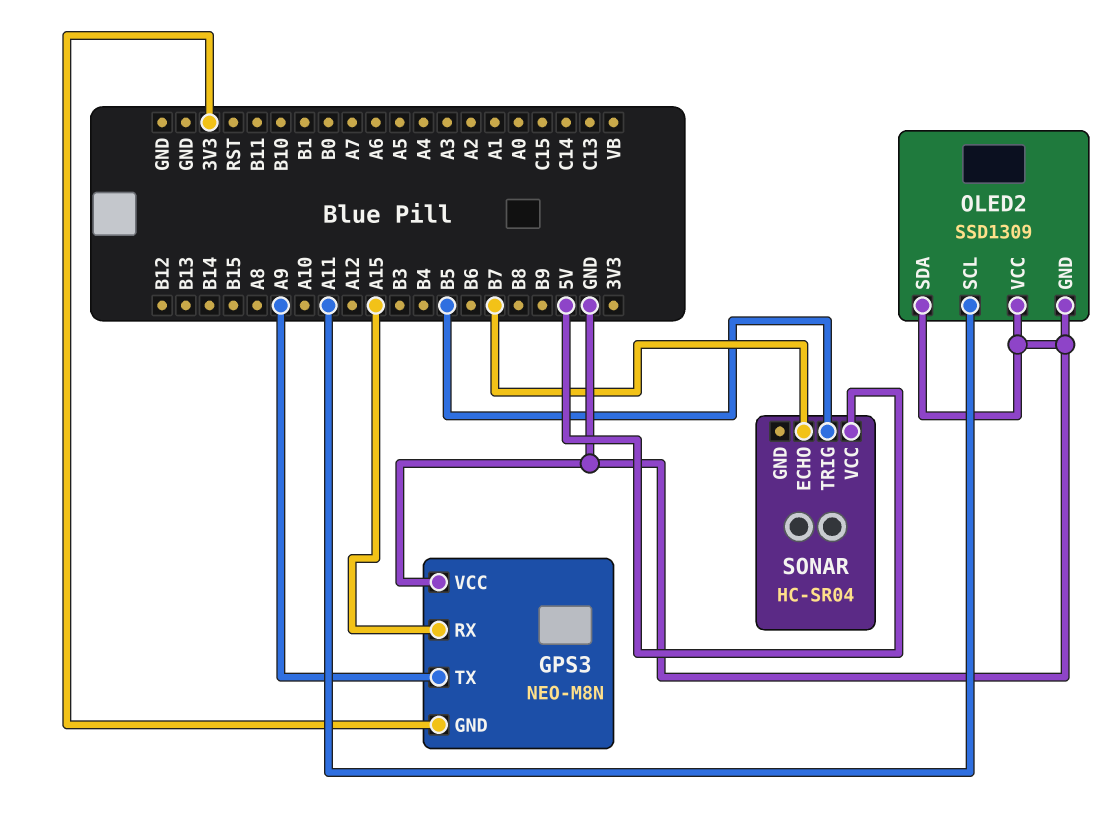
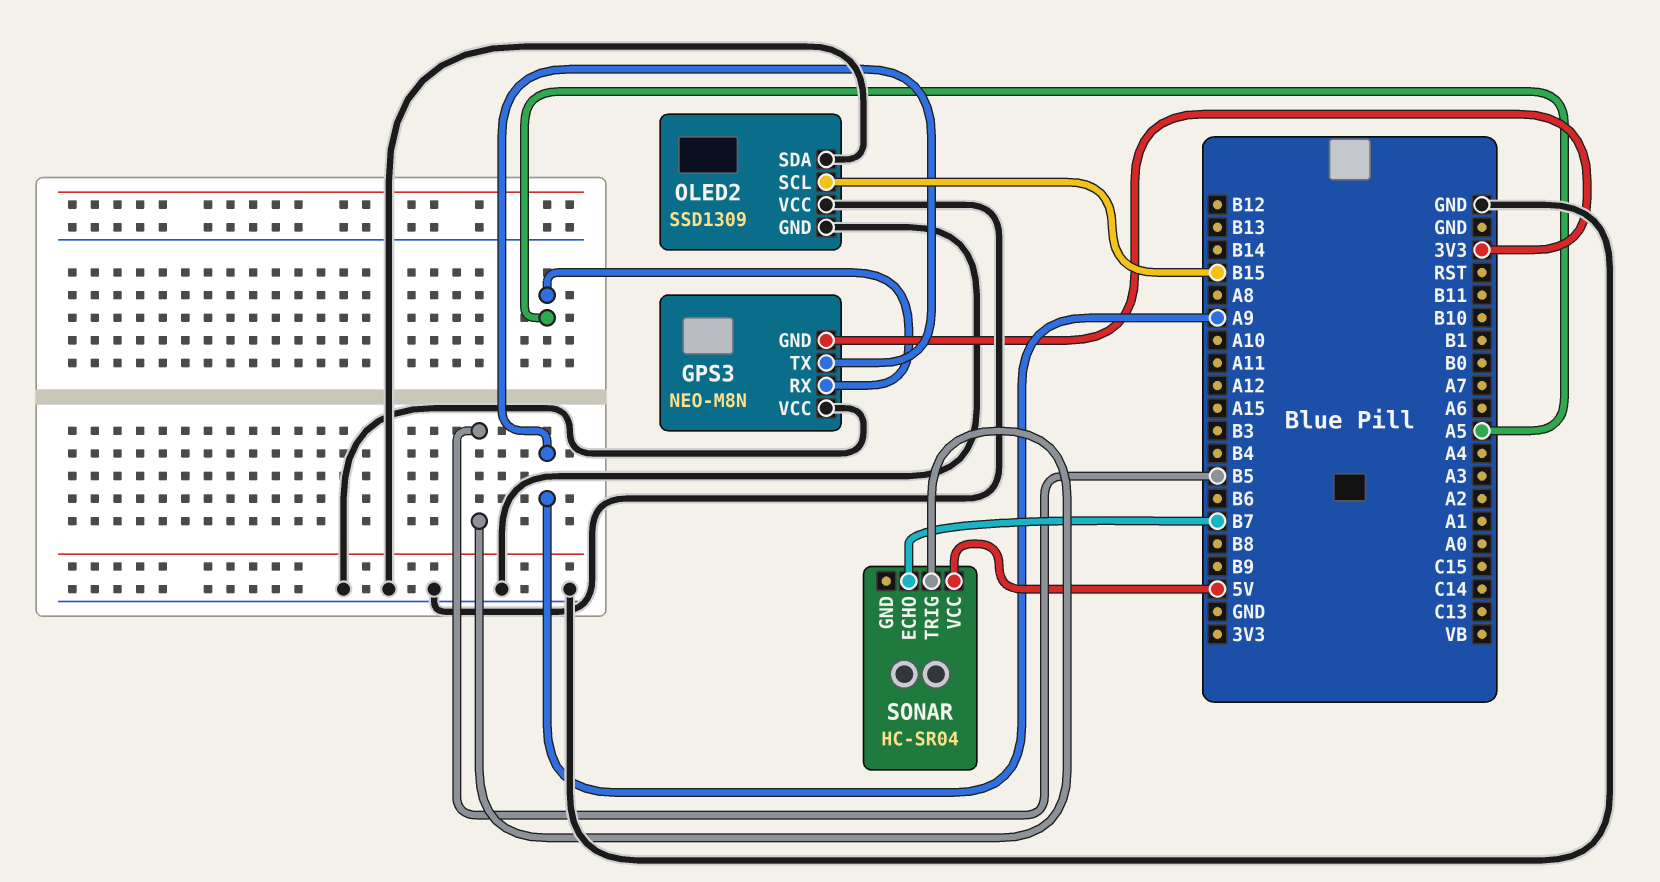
GPS3 pin RX: A15 -> A5
OLED2 pin SCL: A11 -> B15

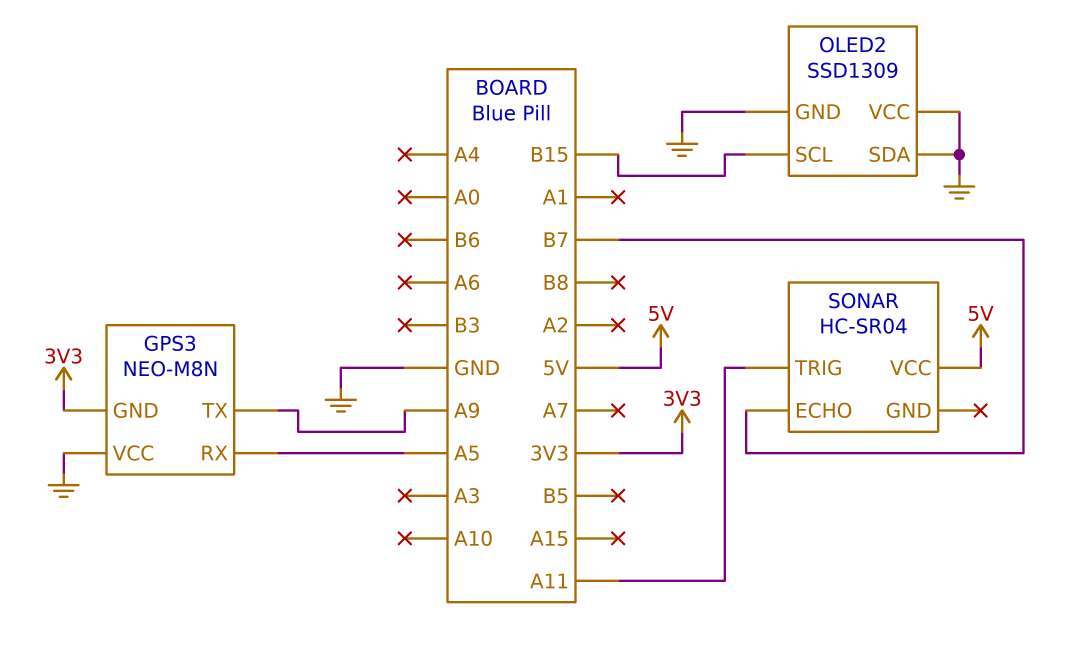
SONAR pin TRIG: B5 -> A11

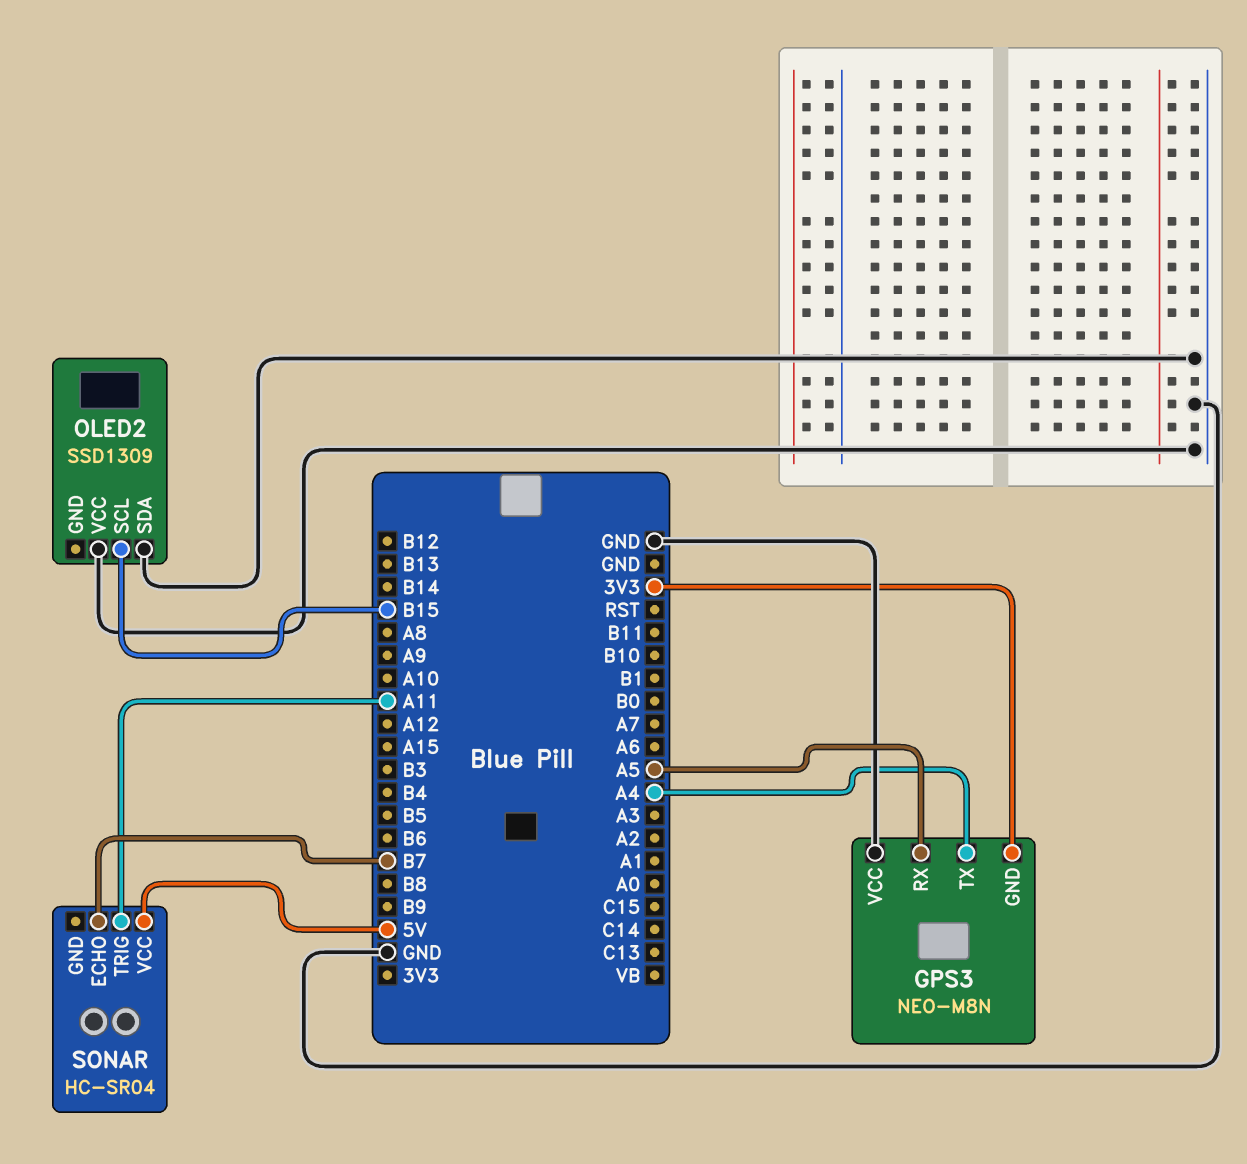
GPS3 pin TX: A9 -> A4
OLED2 pin GND: GND -> none

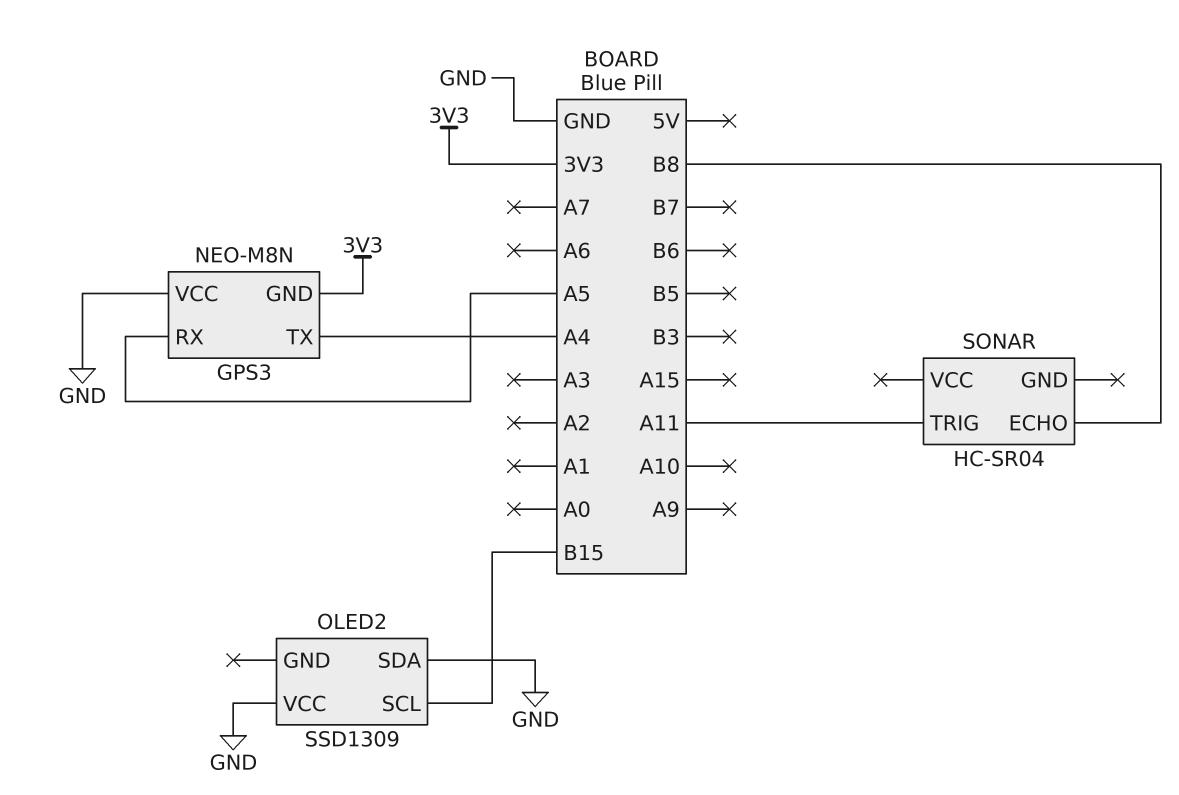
SONAR pin ECHO: B7 -> B8
SONAR pin VCC: 5V -> none

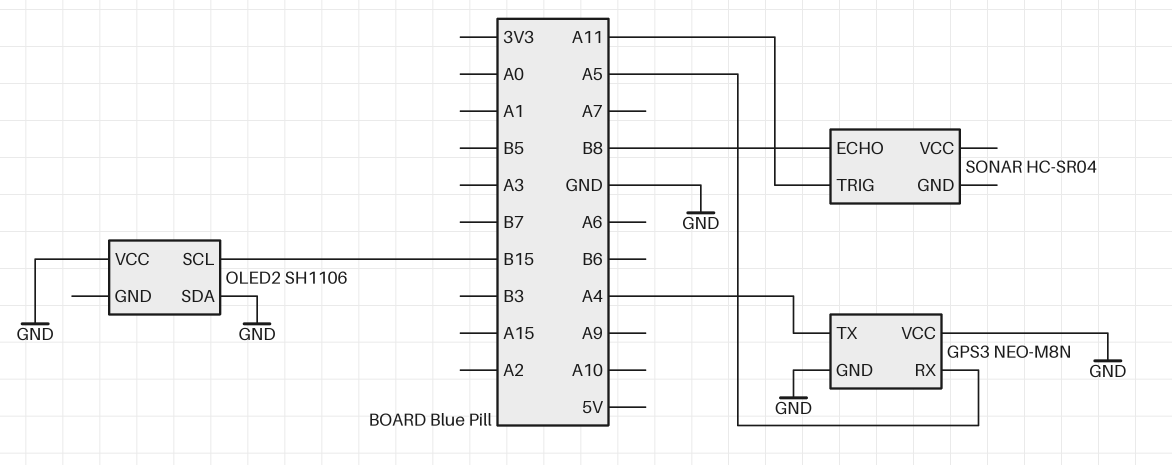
GPS3 pin GND: 3V3 -> GND
OLED2: SSD1309 -> SH1106

